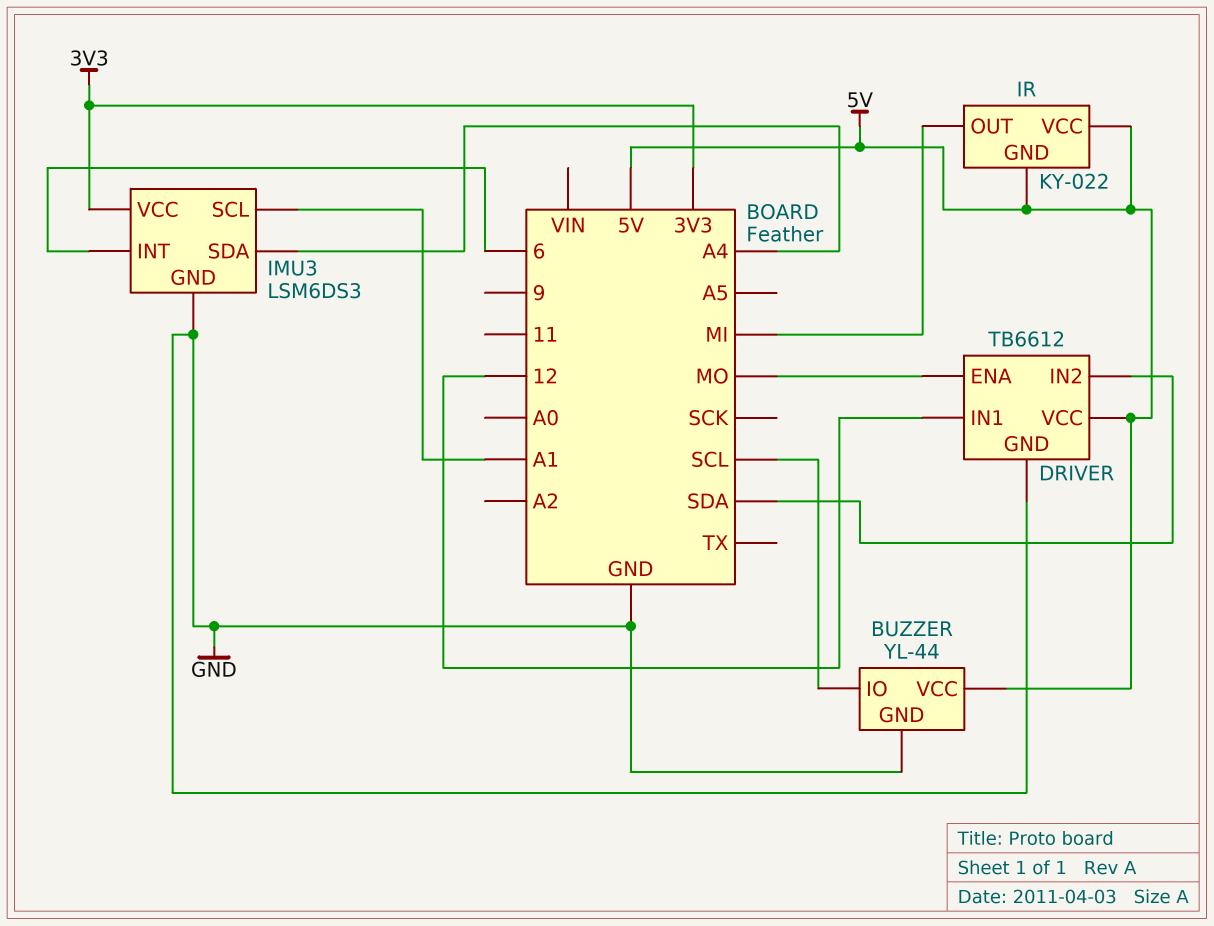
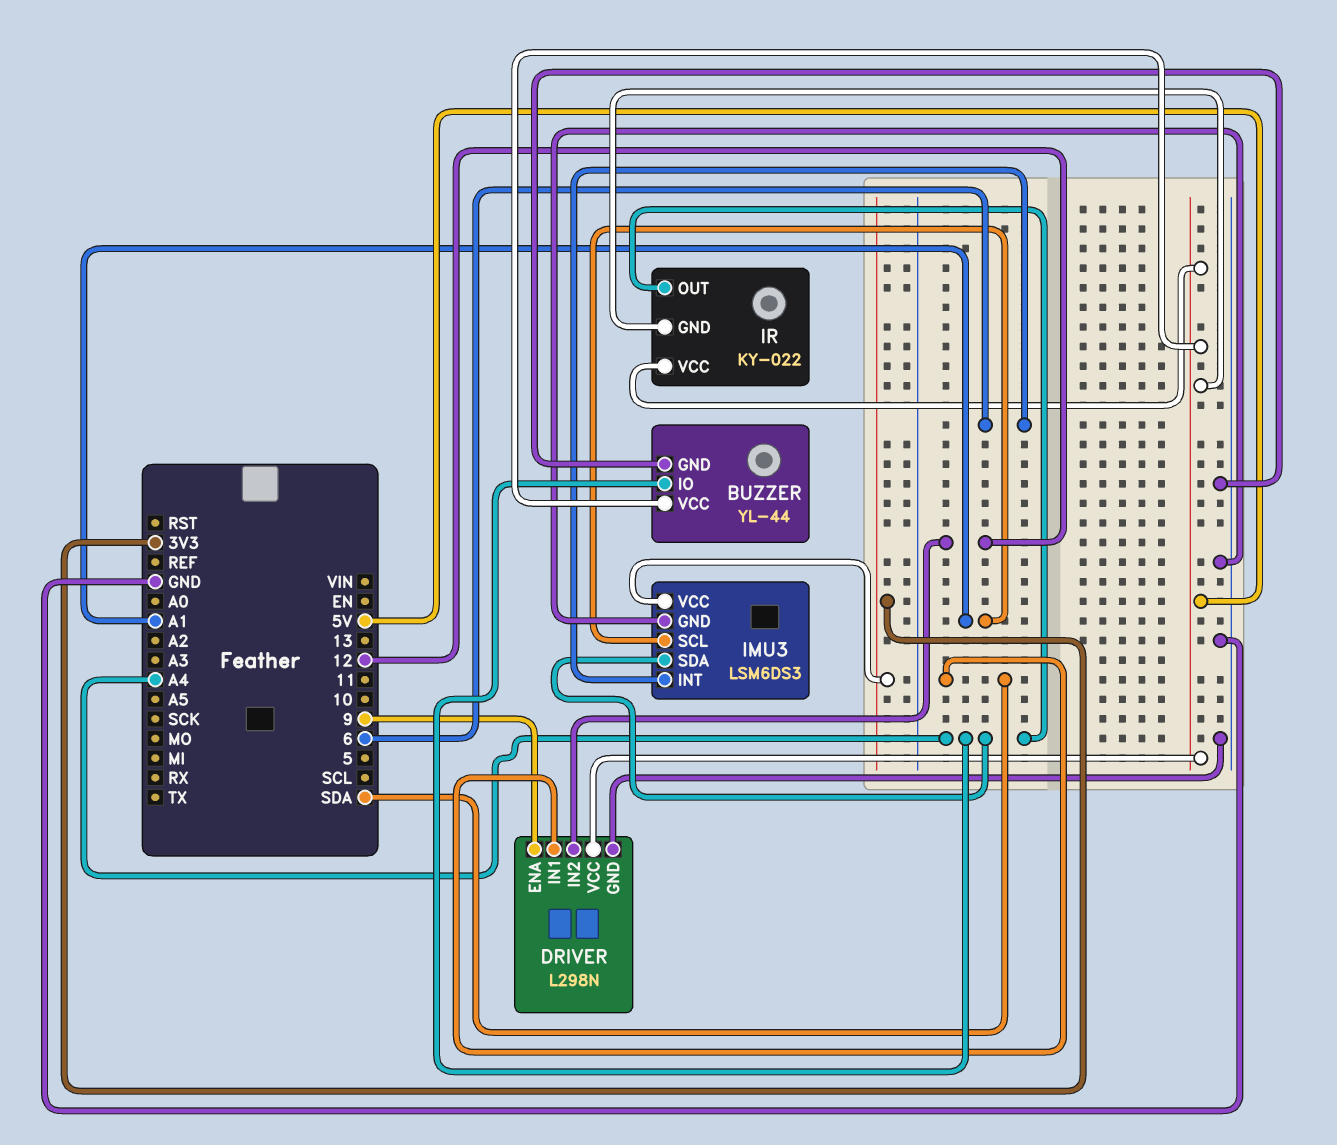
BUZZER pin IO: SCL -> A4
DRIVER: TB6612 -> L298N
DRIVER pin ENA: MO -> 9
DRIVER pin IN1: 12 -> SDA
DRIVER pin IN2: SDA -> 12
IR pin OUT: MI -> A4

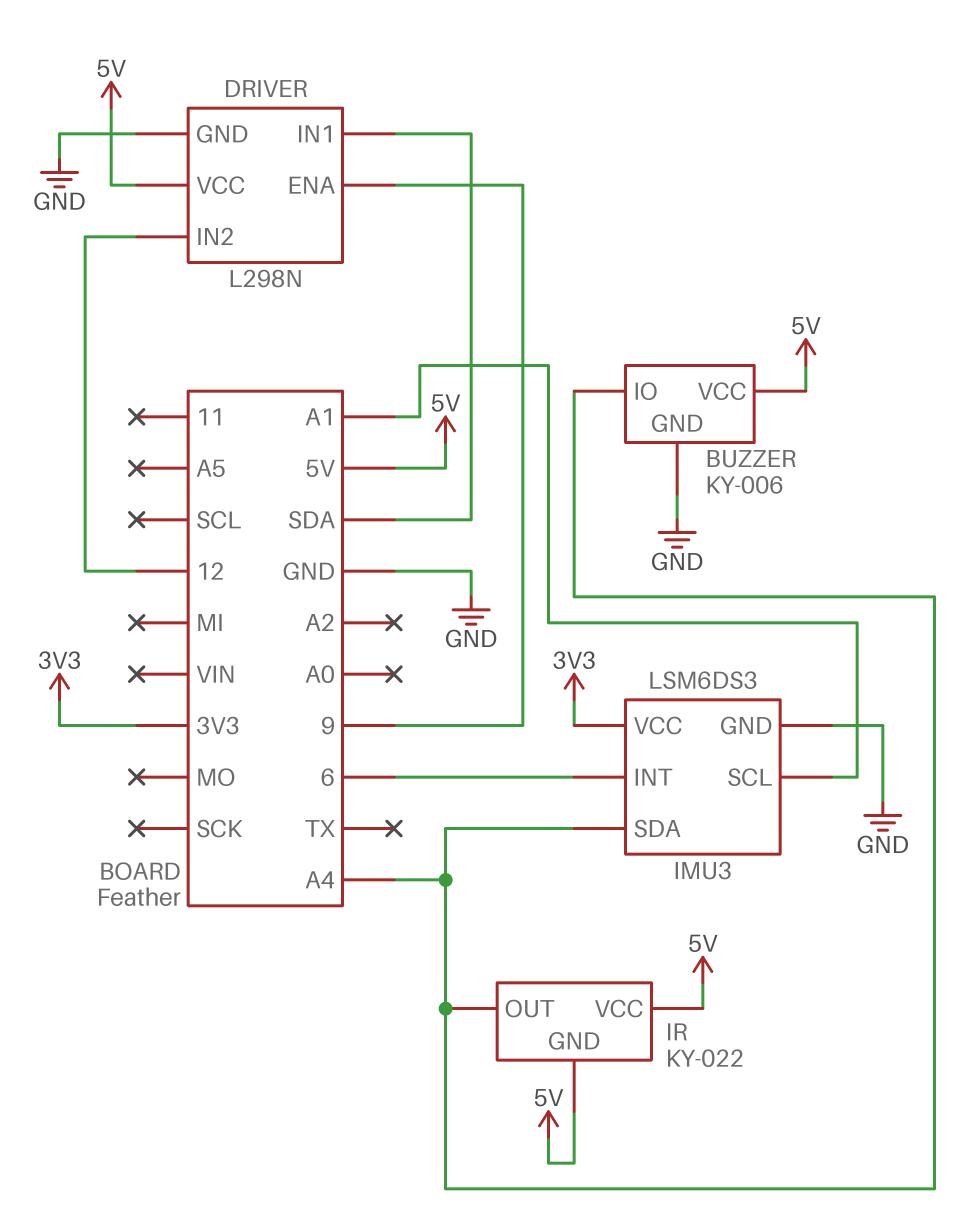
BUZZER: YL-44 -> KY-006

